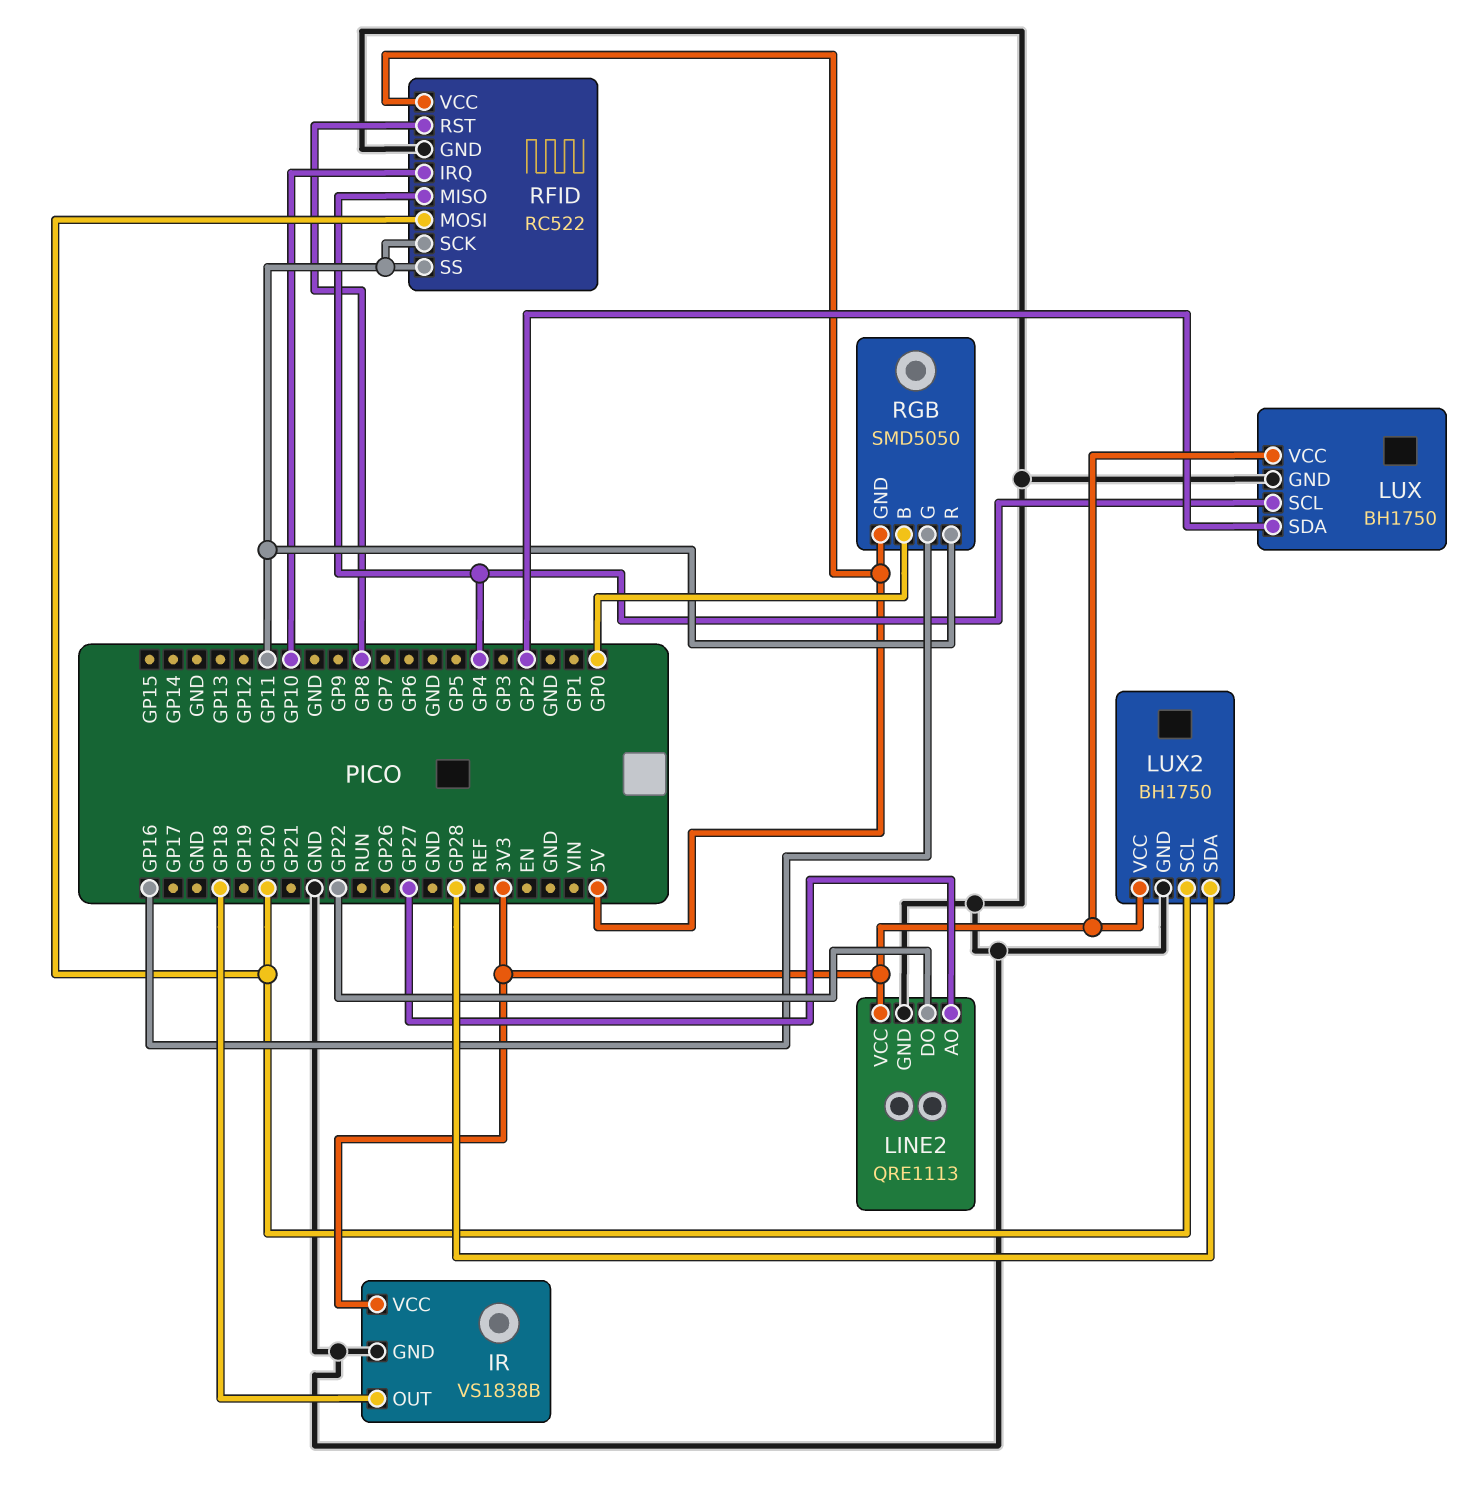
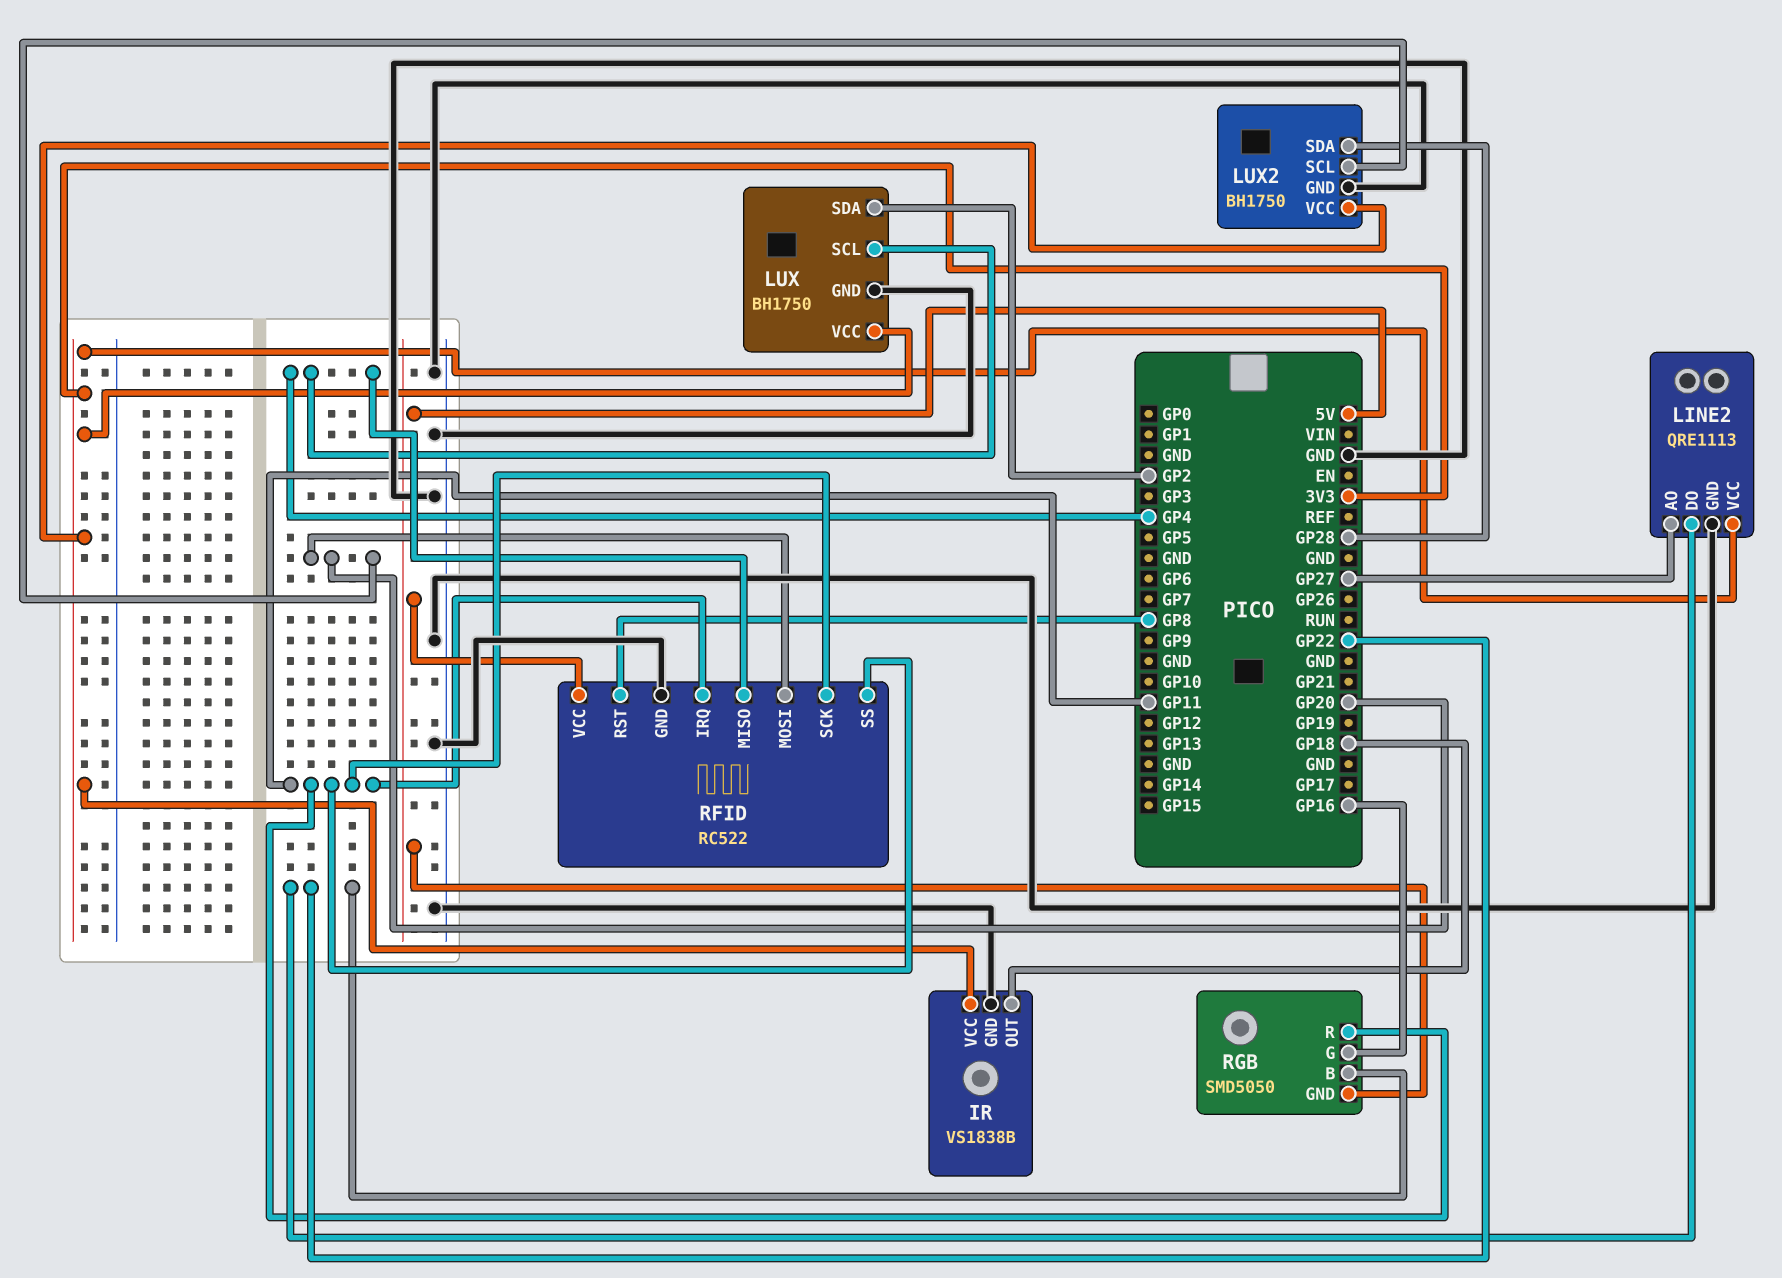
RFID pin IRQ: GP10 -> GP11
RGB pin B: GP0 -> GP22

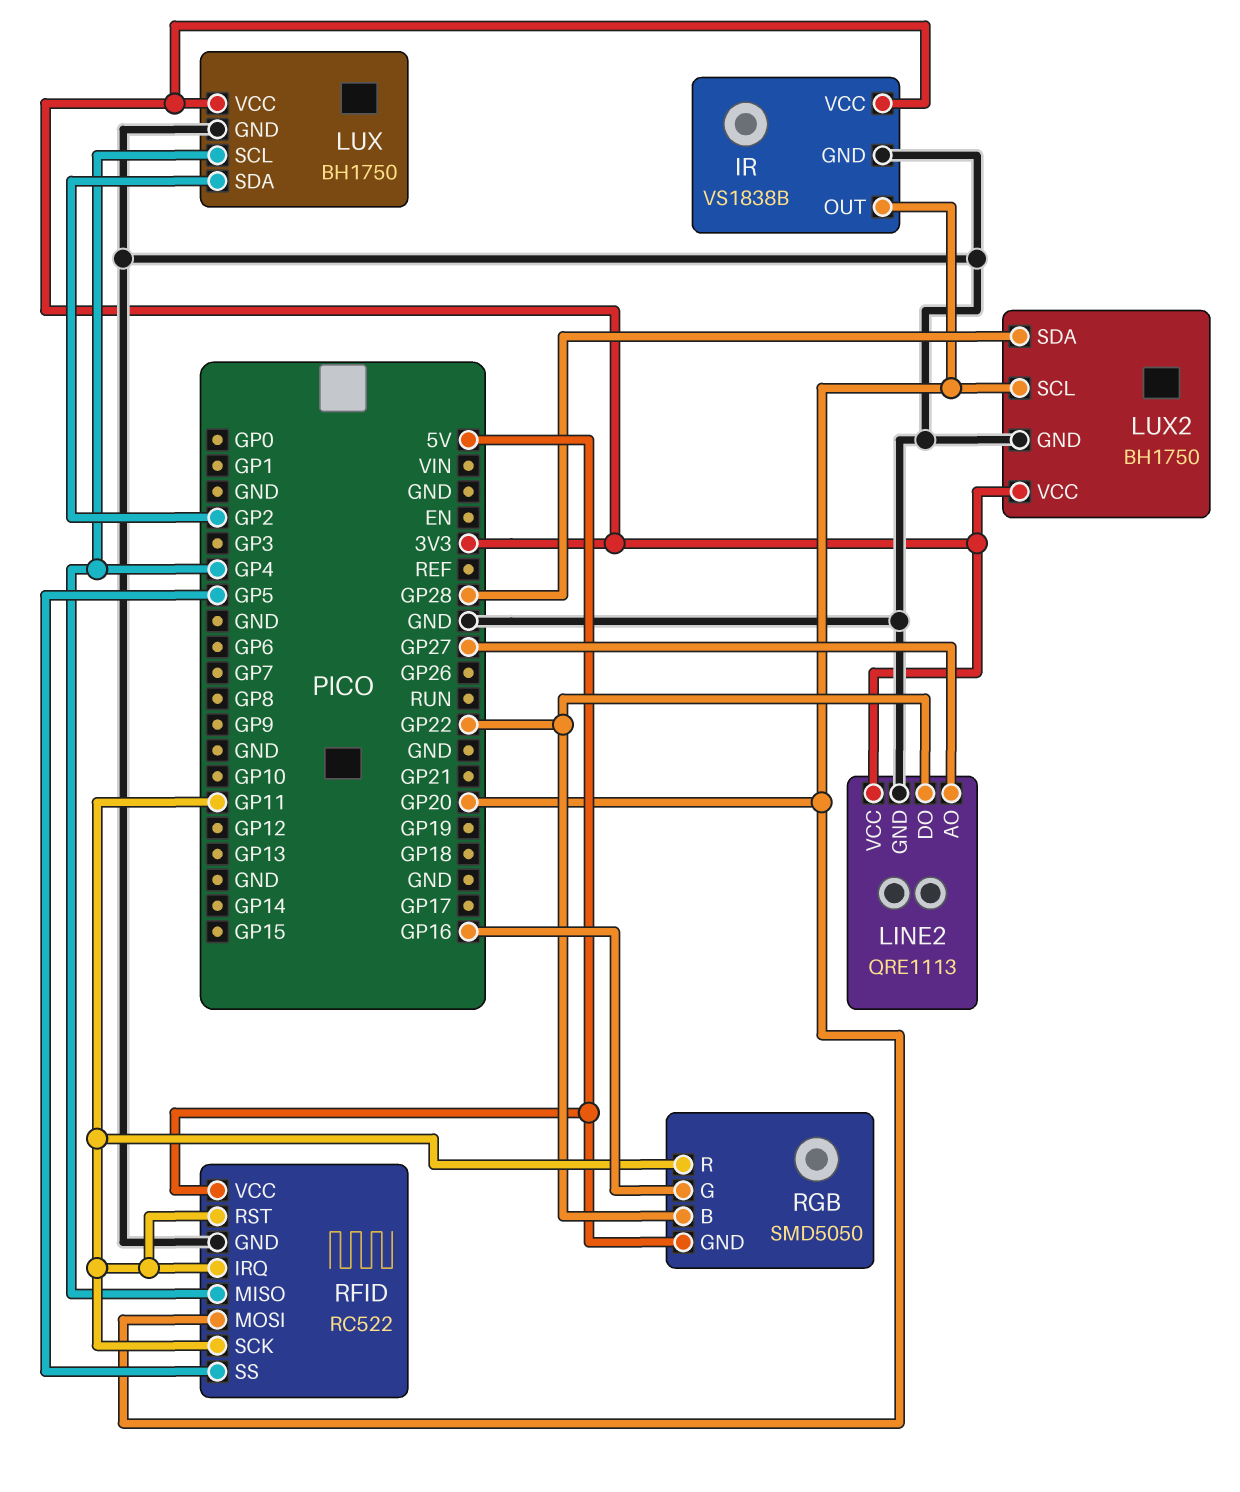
IR pin OUT: GP18 -> GP20
RFID pin RST: GP8 -> GP11
RFID pin SS: GP11 -> GP5

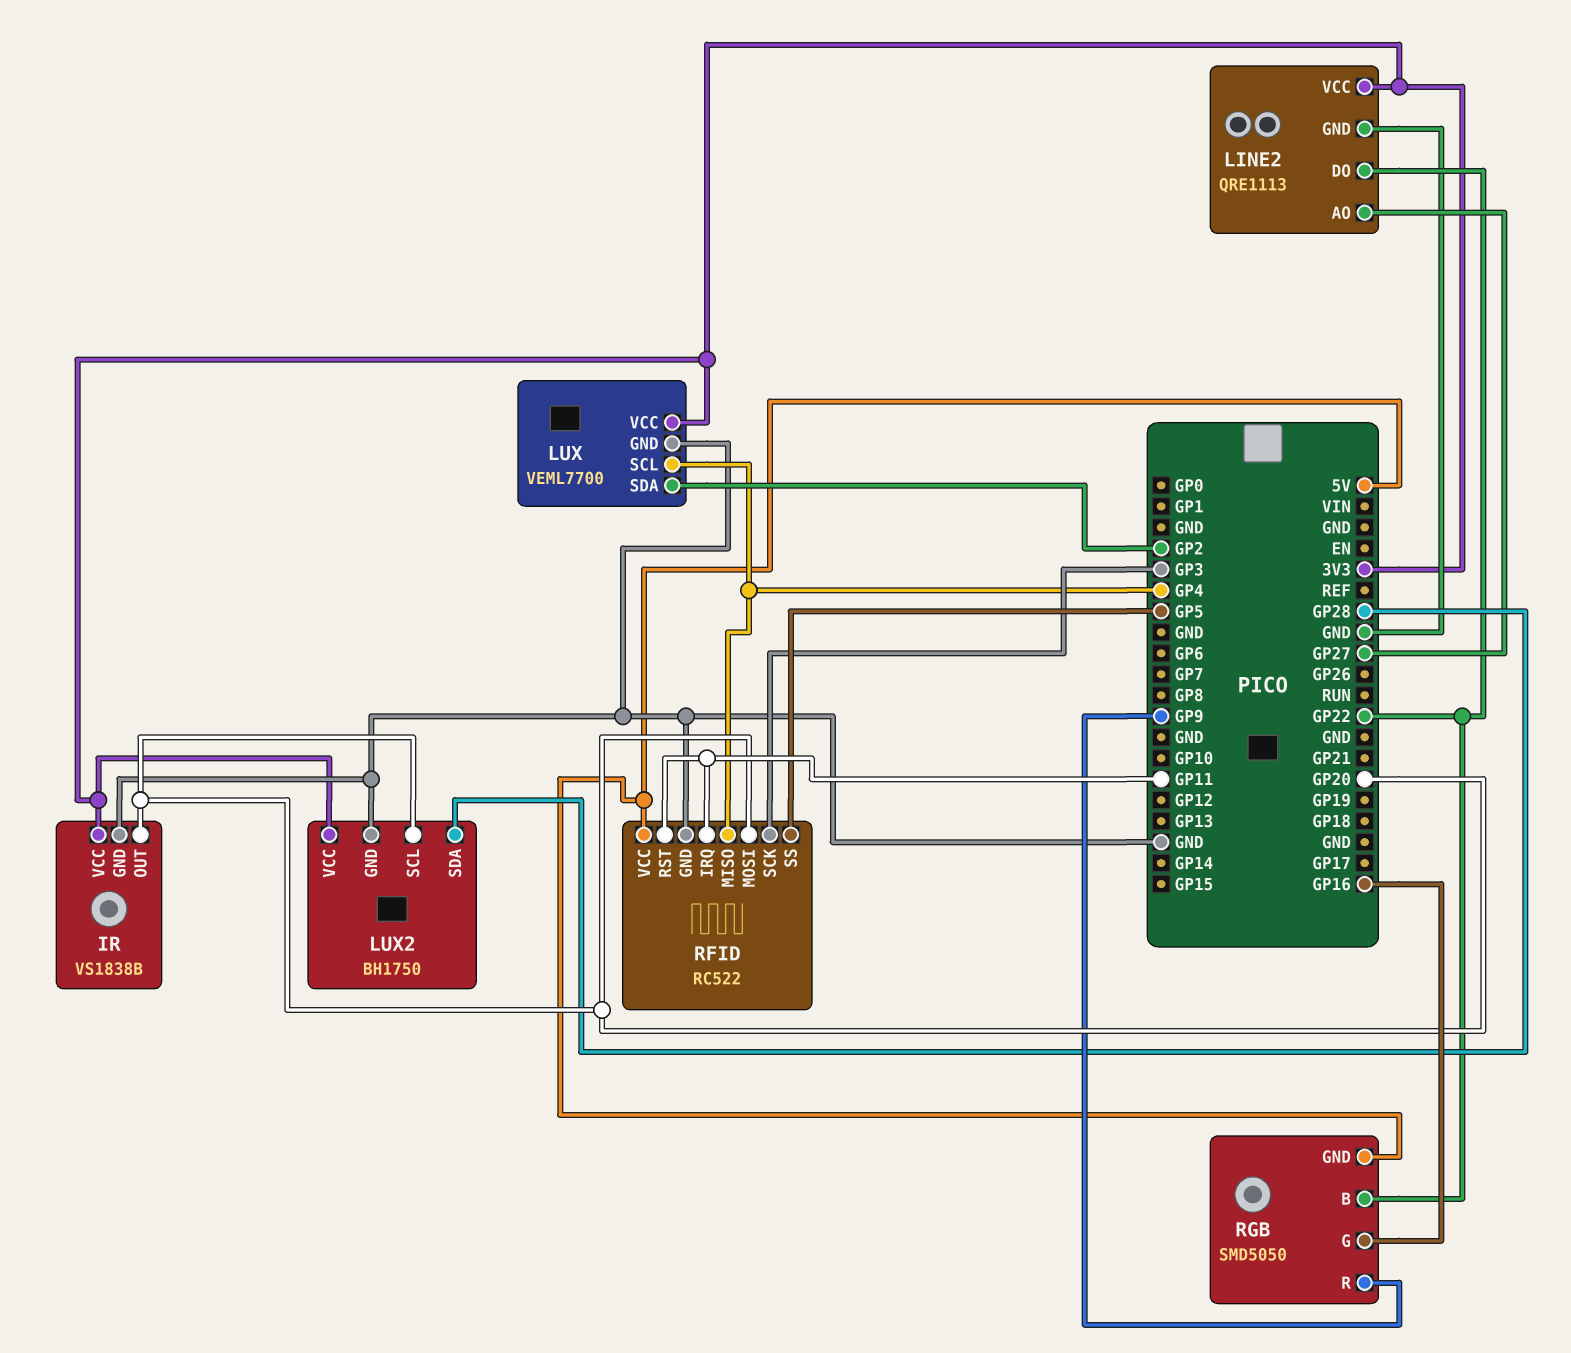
LUX: BH1750 -> VEML7700
RFID pin SCK: GP11 -> GP3
RGB pin R: GP11 -> GP9

